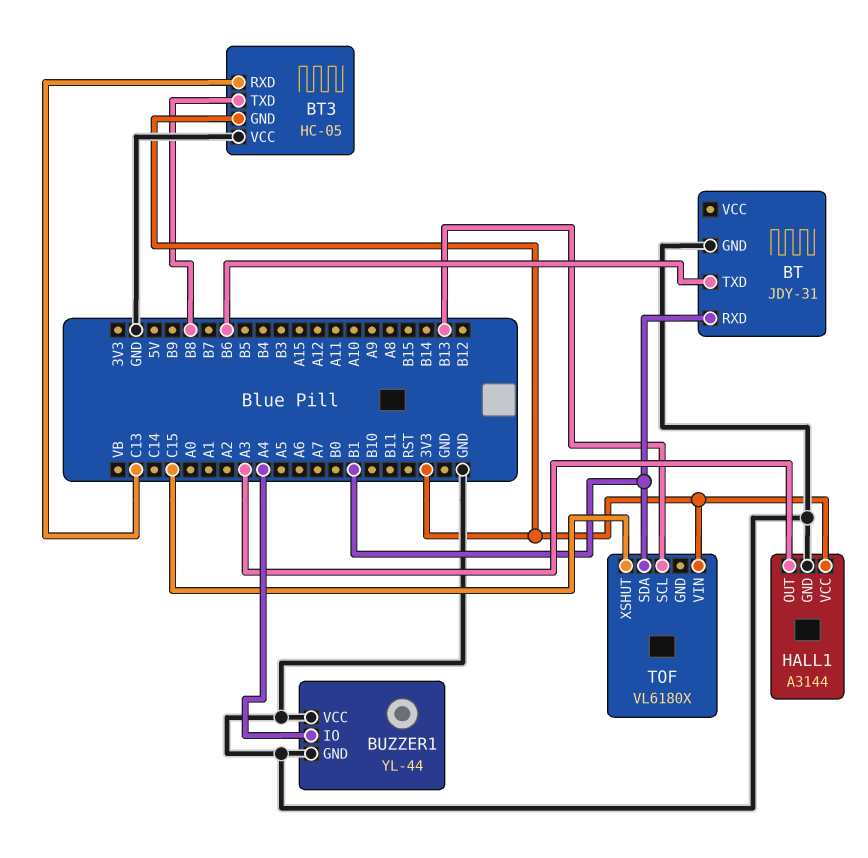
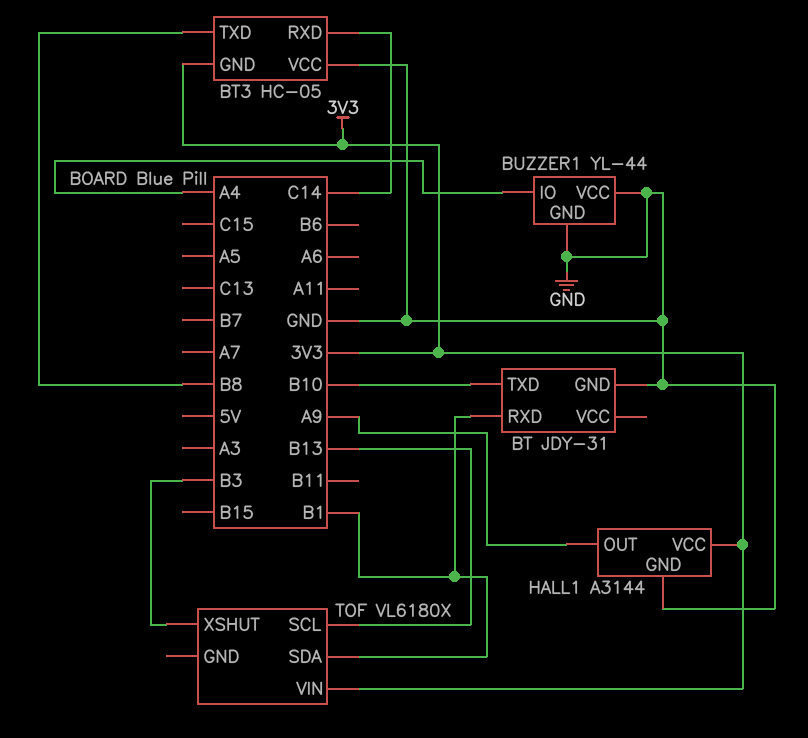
BT pin TXD: B6 -> B10
BT3 pin RXD: C13 -> C14
HALL1 pin OUT: A3 -> A9
TOF pin XSHUT: C15 -> B3

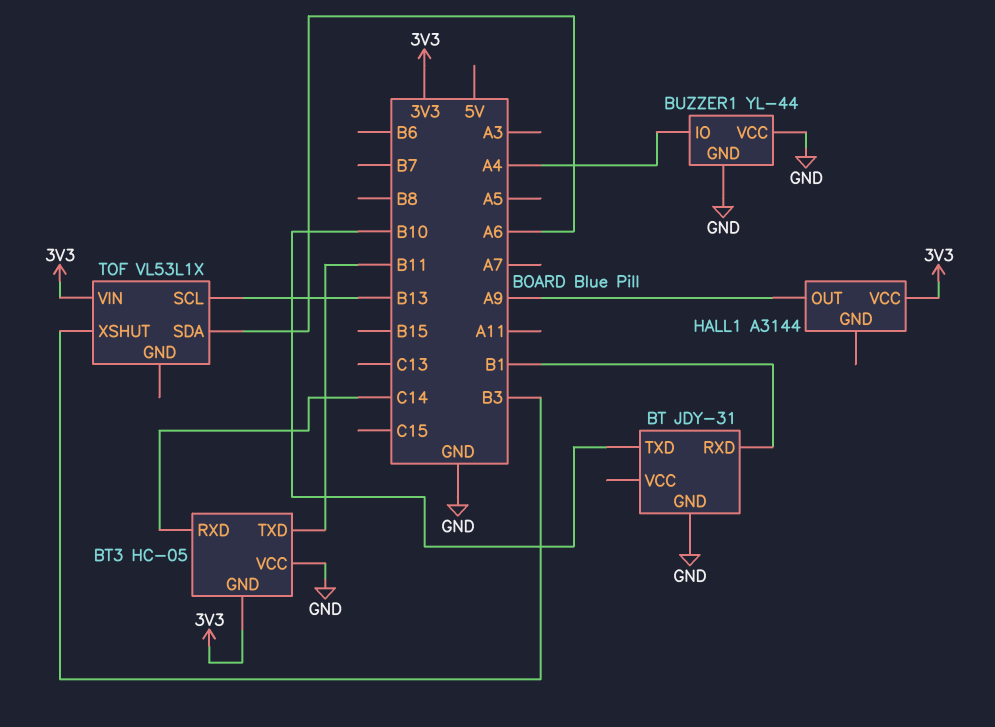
BT3 pin TXD: B8 -> B11
HALL1 pin GND: GND -> none
TOF: VL6180X -> VL53L1X
TOF pin SDA: B1 -> A6

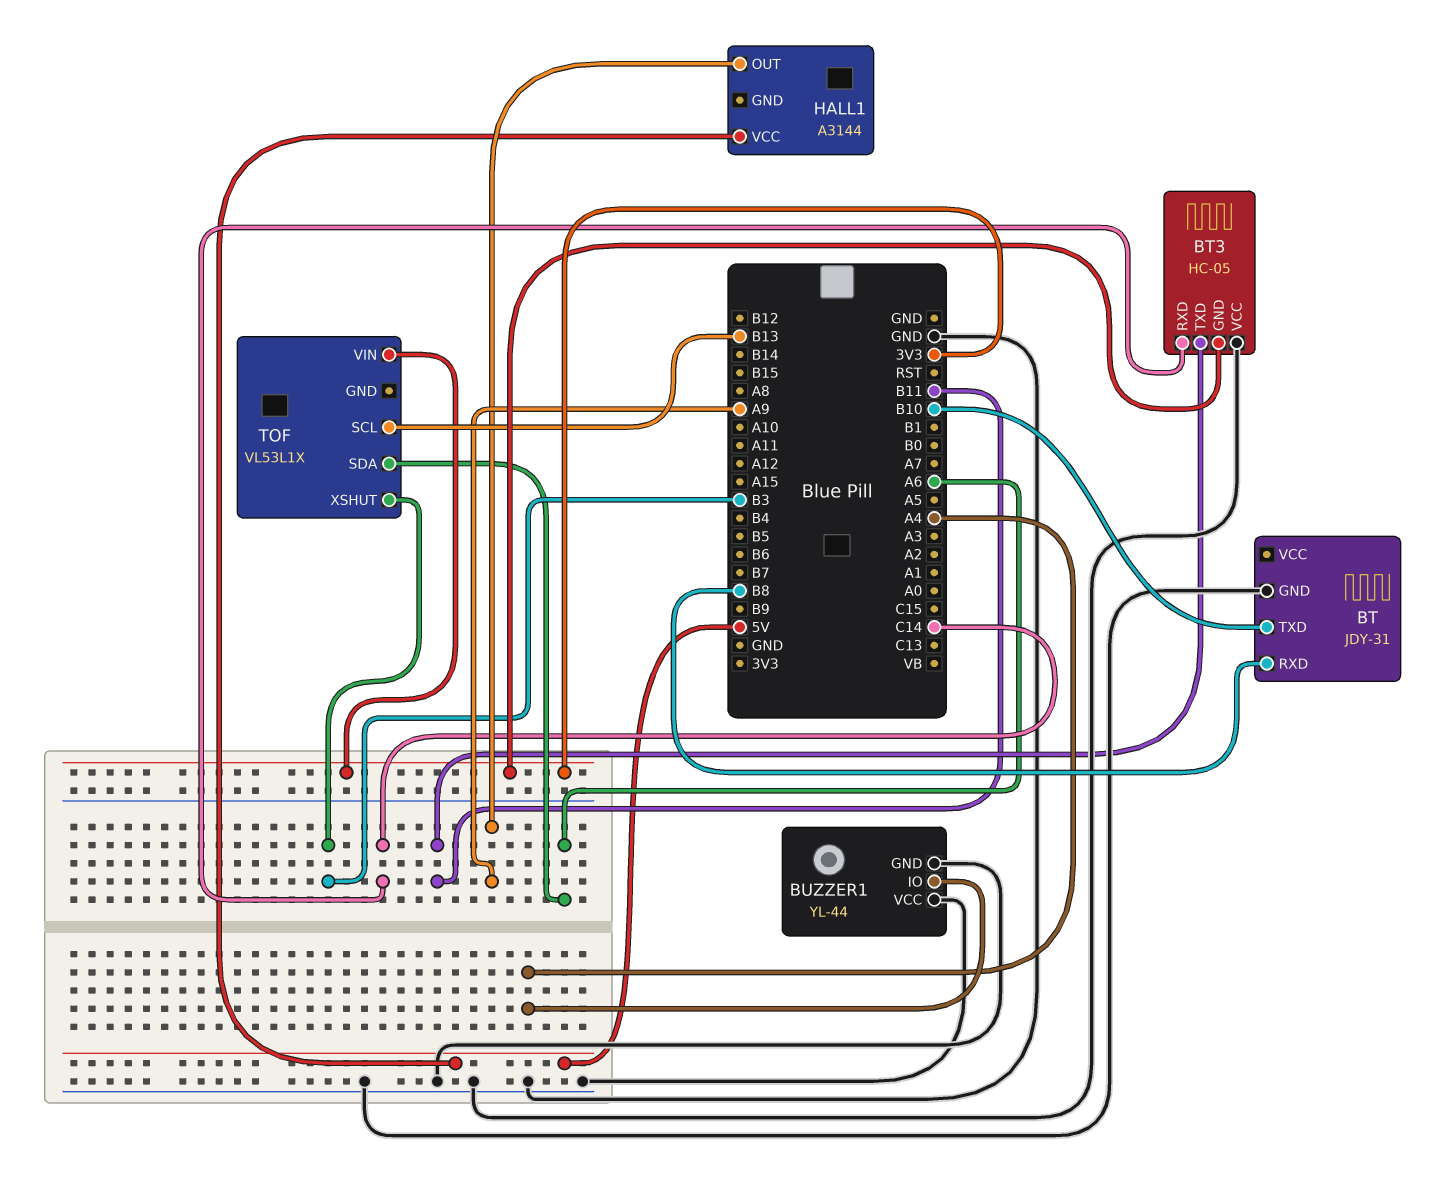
BT pin RXD: B1 -> B8
HALL1 pin VCC: 3V3 -> 5V

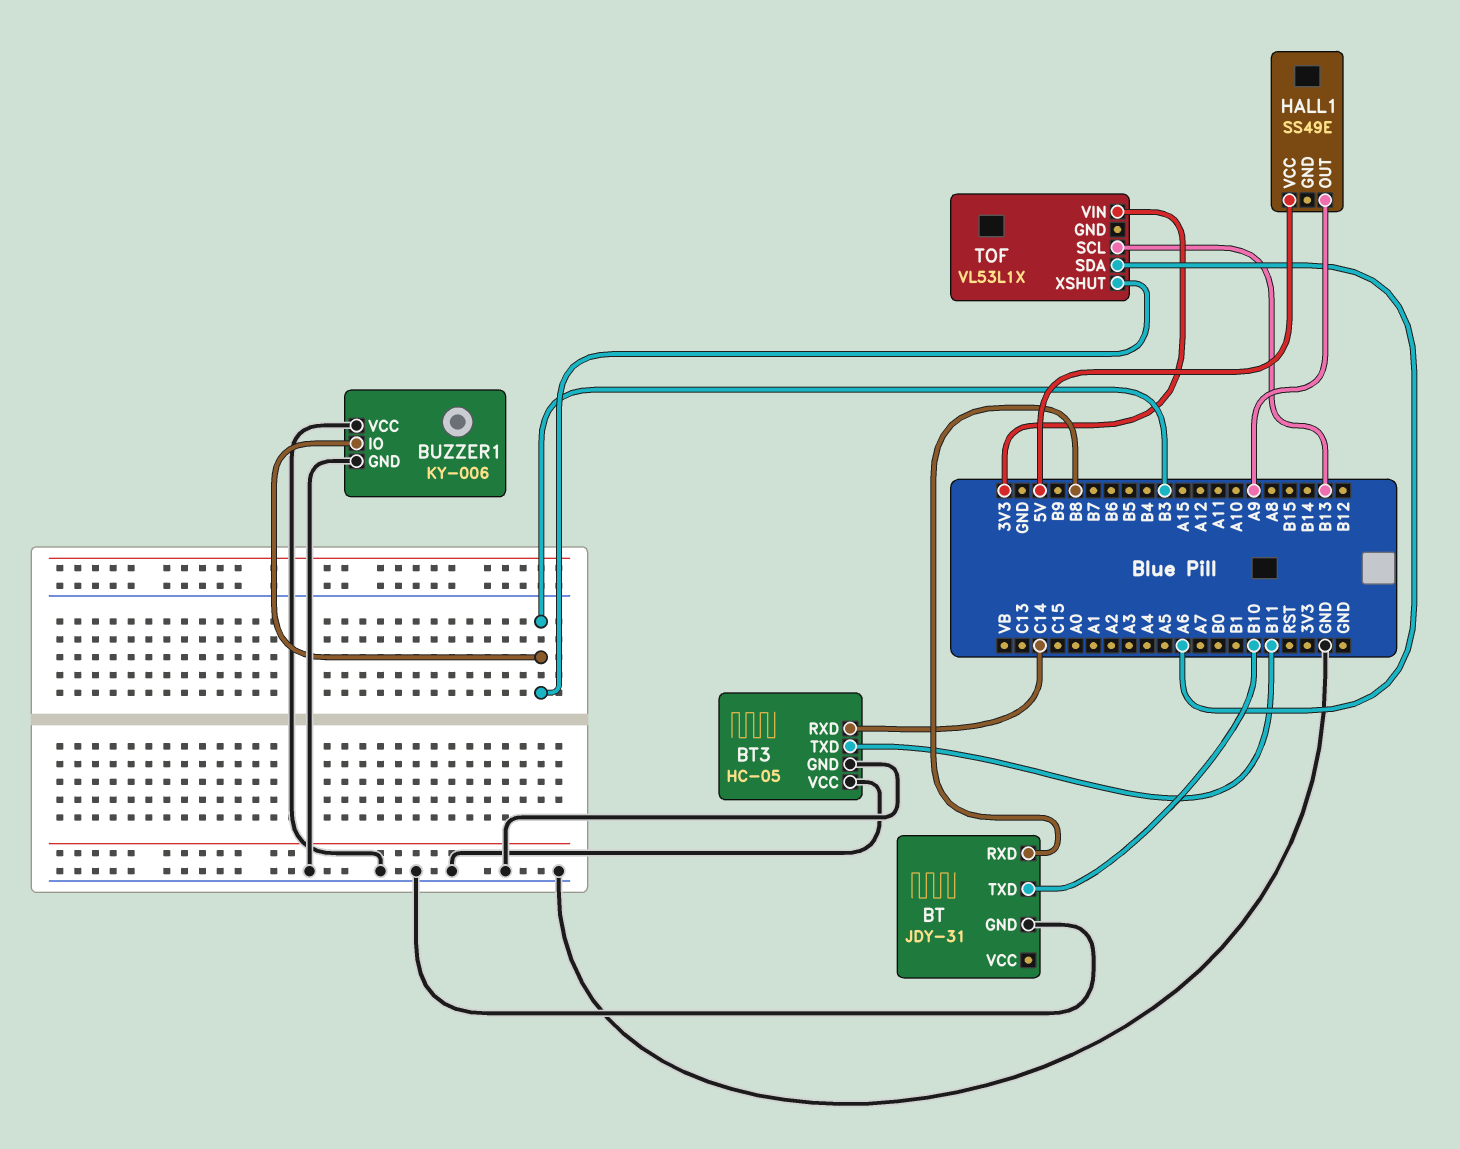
BT3 pin GND: 3V3 -> GND
BUZZER1: YL-44 -> KY-006
BUZZER1 pin IO: A4 -> B3
HALL1: A3144 -> SS49E

